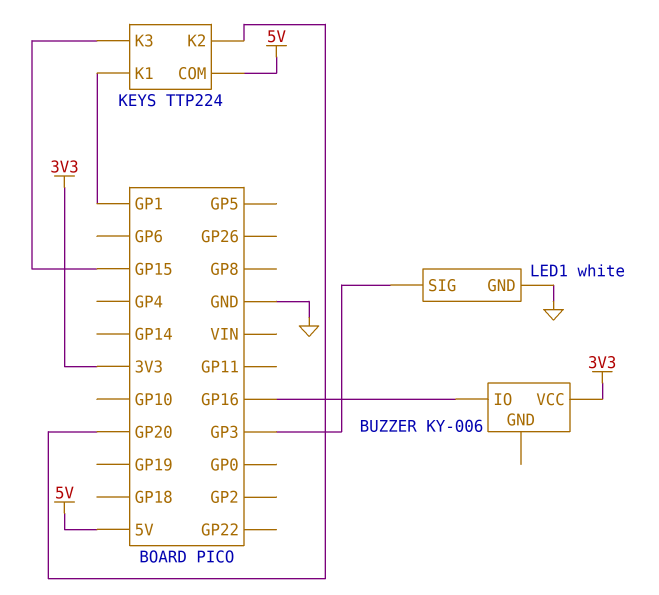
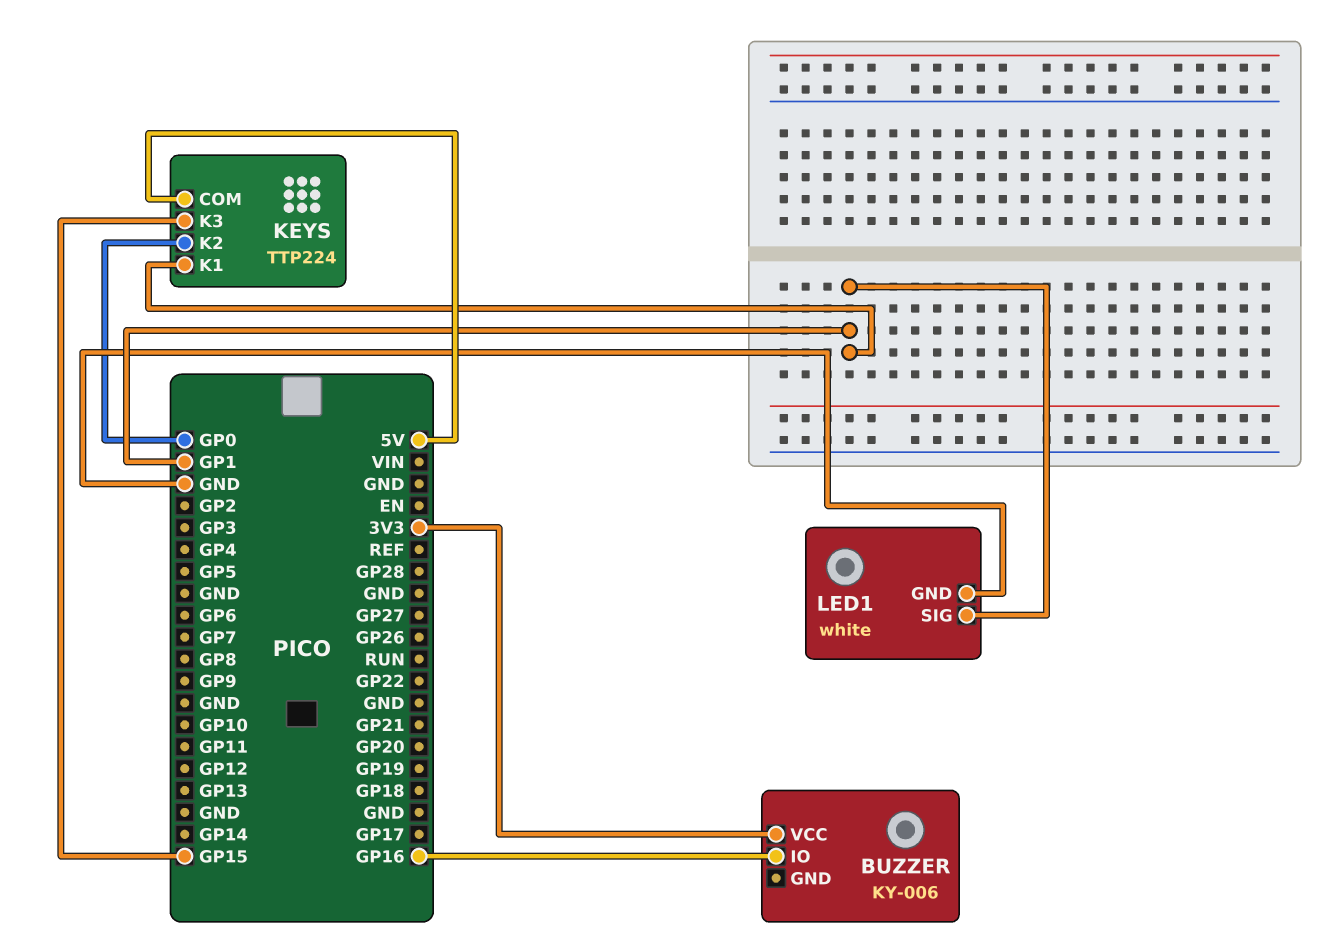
KEYS pin K2: GP20 -> GP0
LED1 pin SIG: GP3 -> GP1

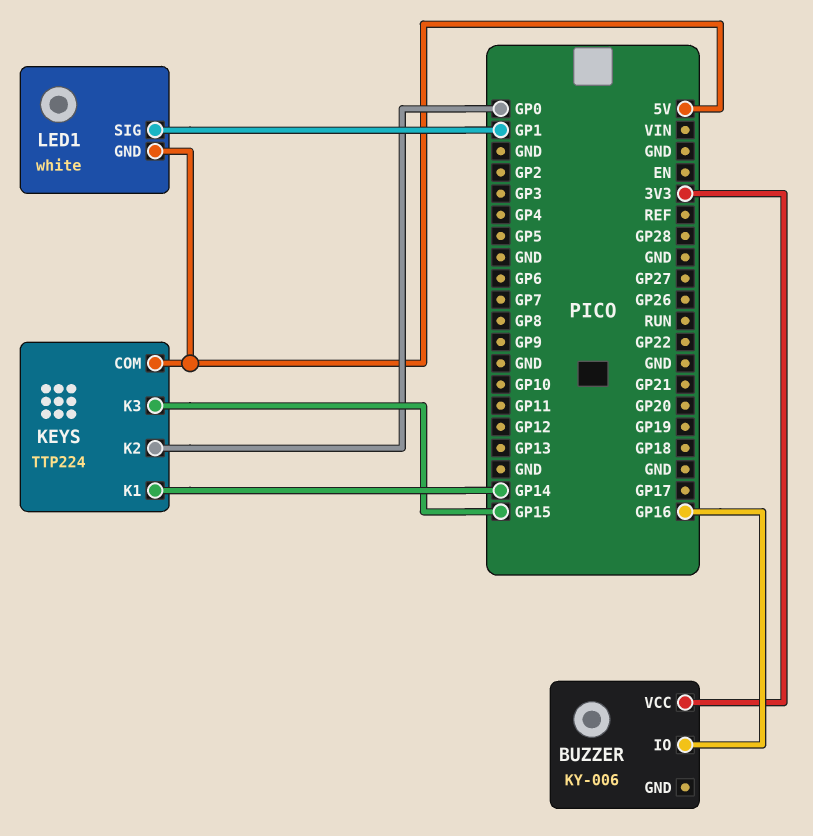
KEYS pin K1: GP1 -> GP14
LED1 pin GND: GND -> 5V

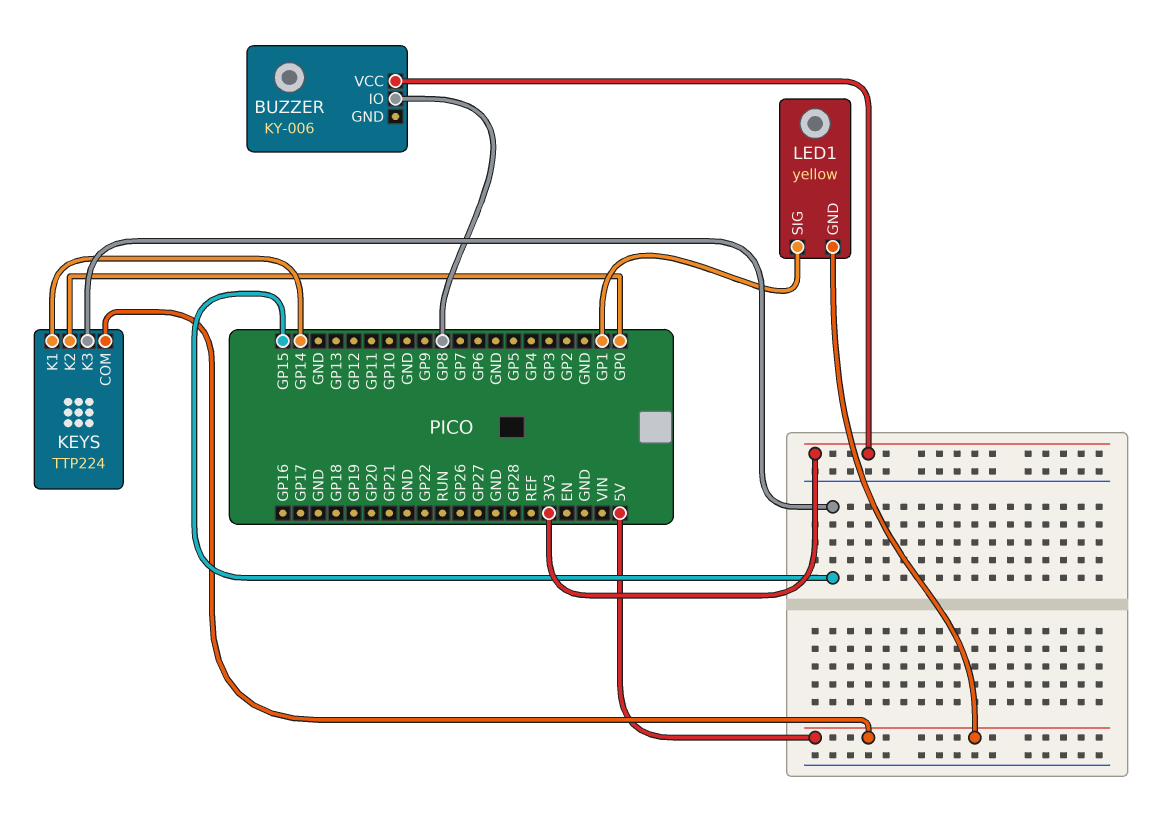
BUZZER pin IO: GP16 -> GP8
LED1: white -> yellow

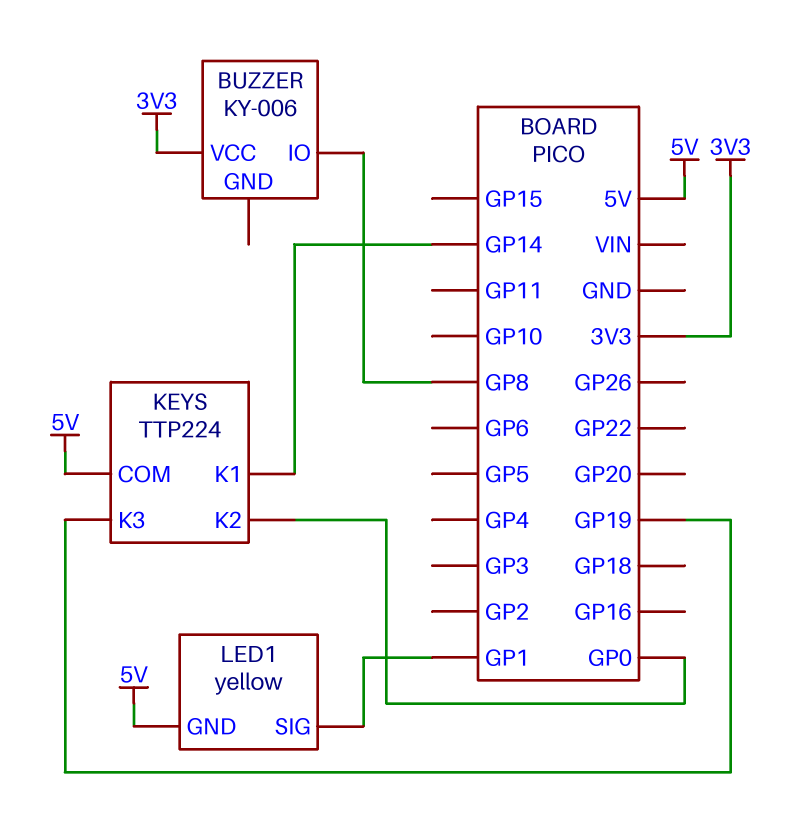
KEYS pin K3: GP15 -> GP19

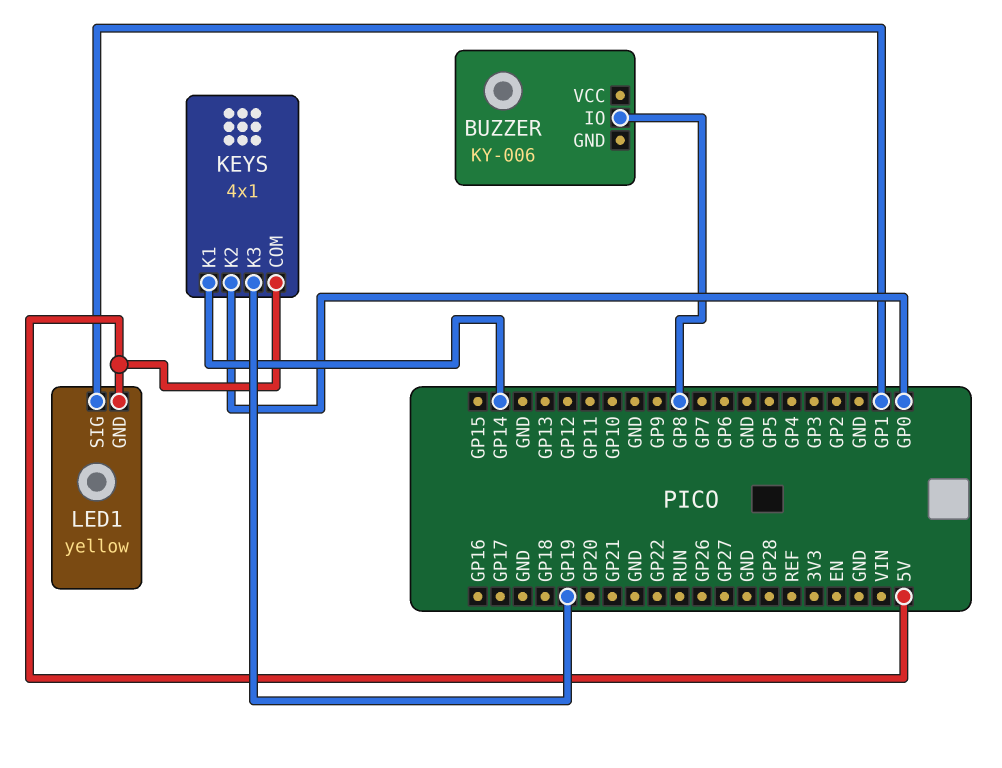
BUZZER pin VCC: 3V3 -> none
KEYS: TTP224 -> 4x1

